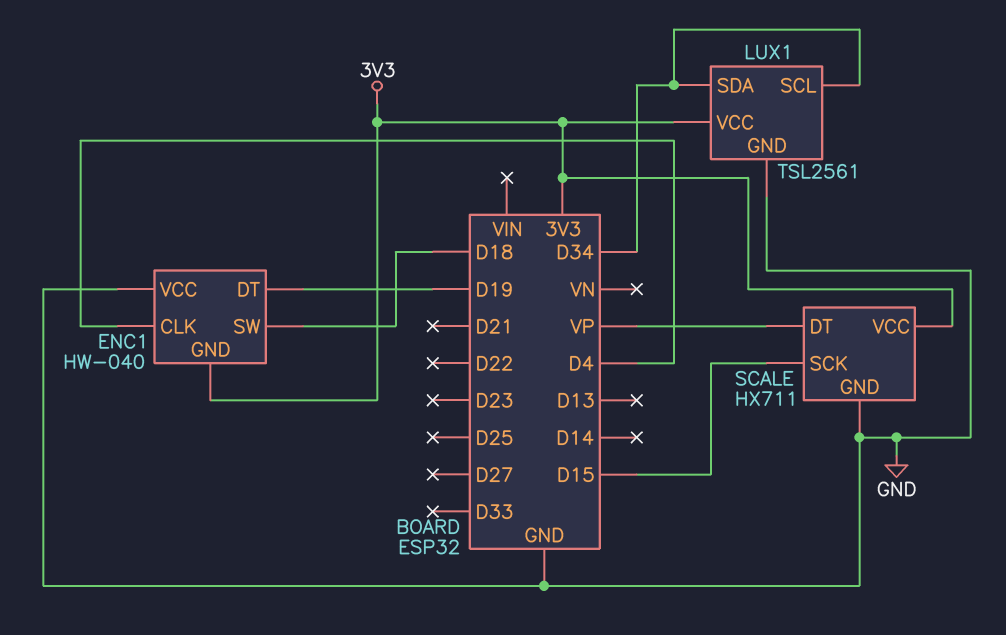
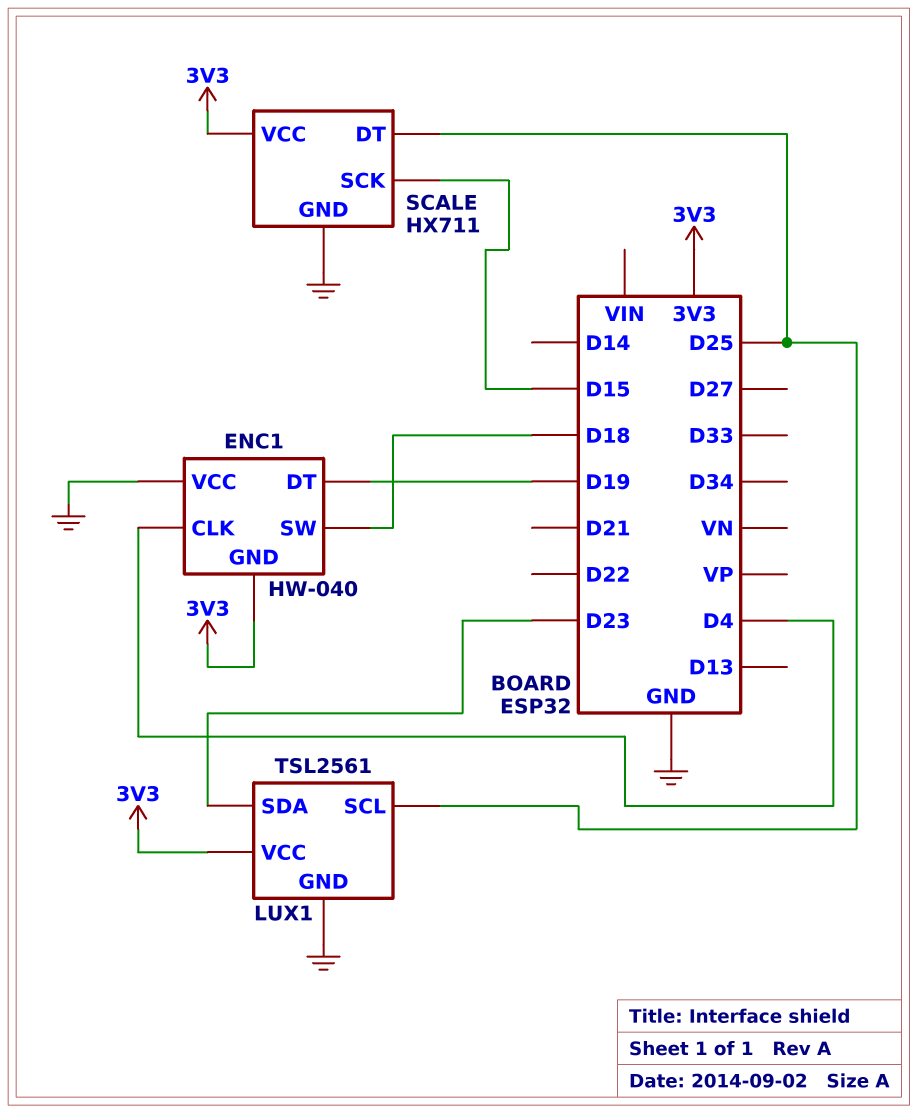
LUX1 pin SCL: D34 -> D25
LUX1 pin SDA: D34 -> D23
SCALE pin DT: VP -> D25

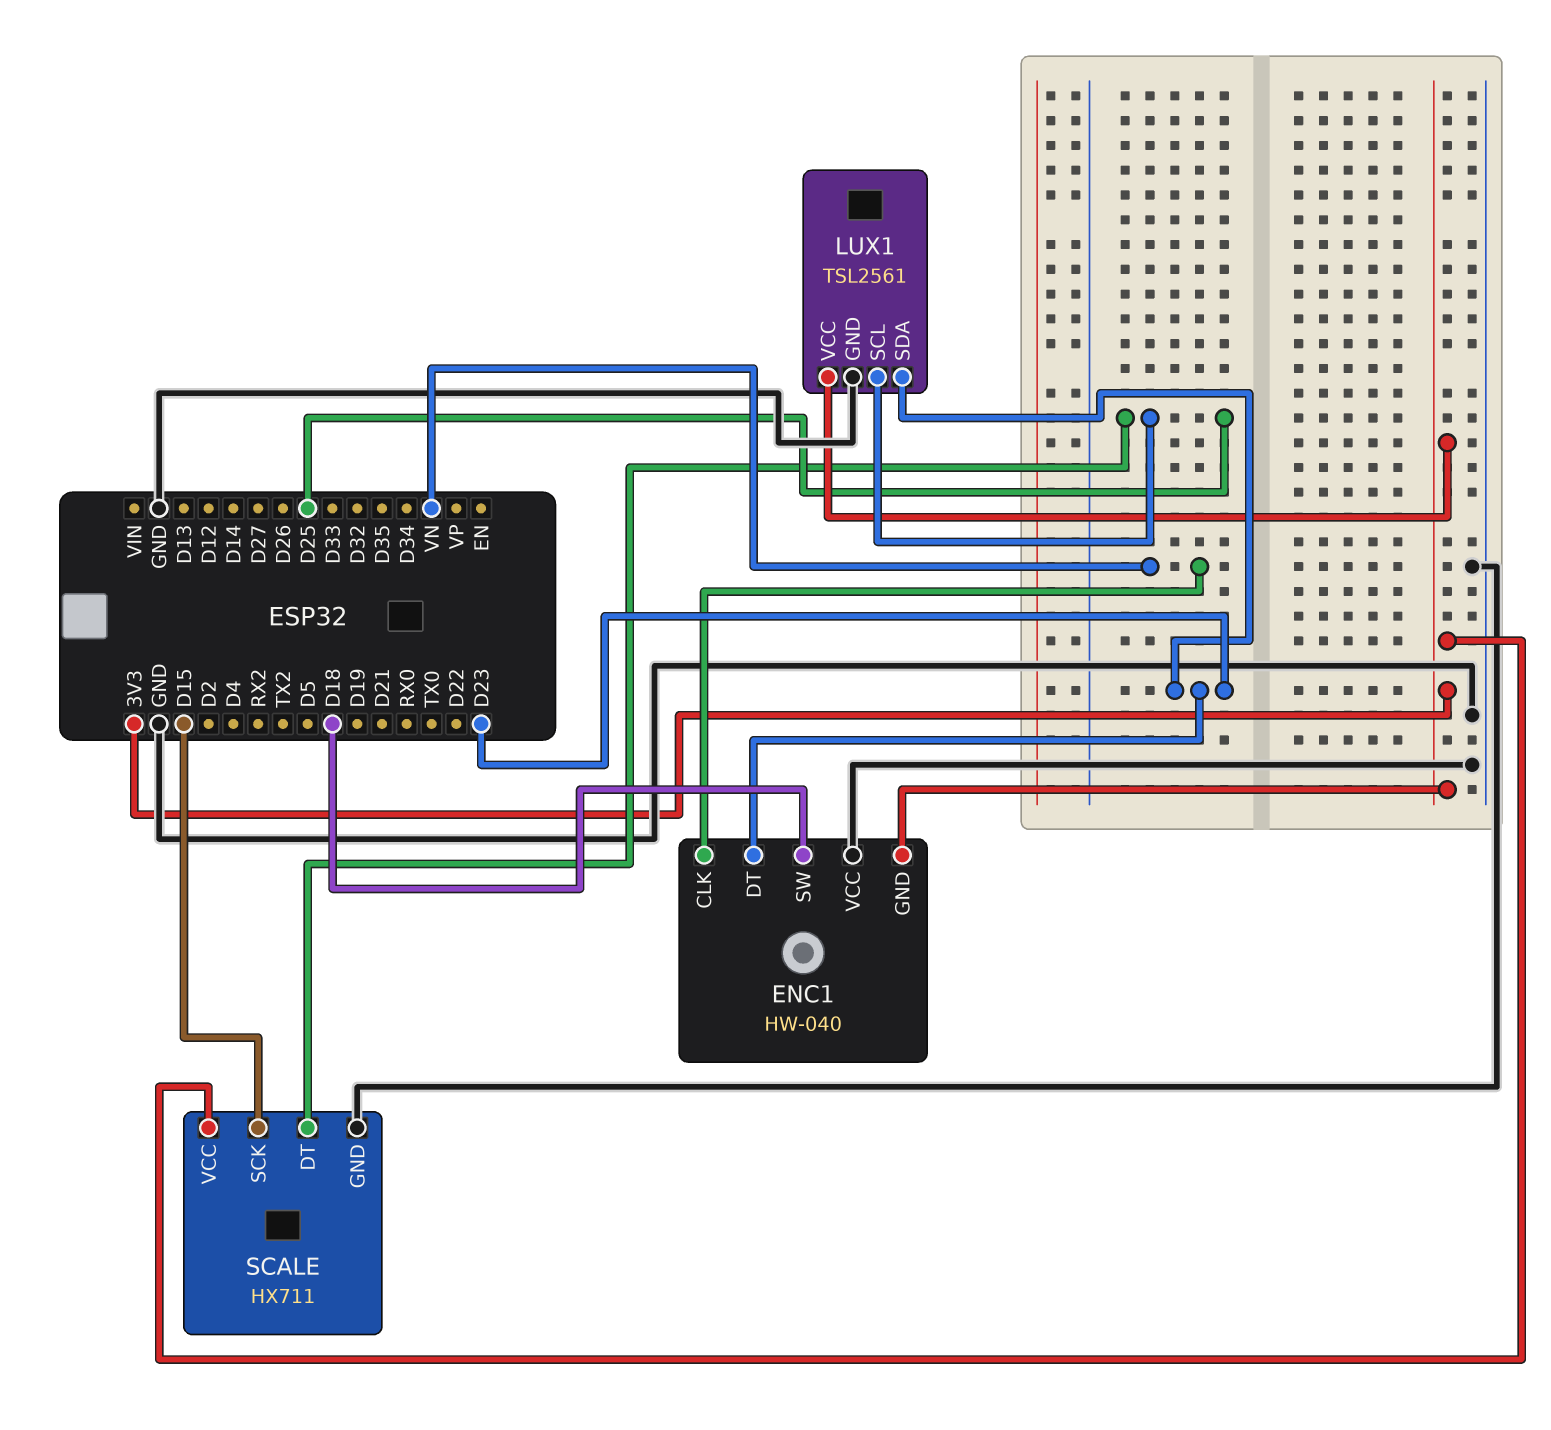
ENC1 pin CLK: D4 -> VN
ENC1 pin DT: D19 -> D23

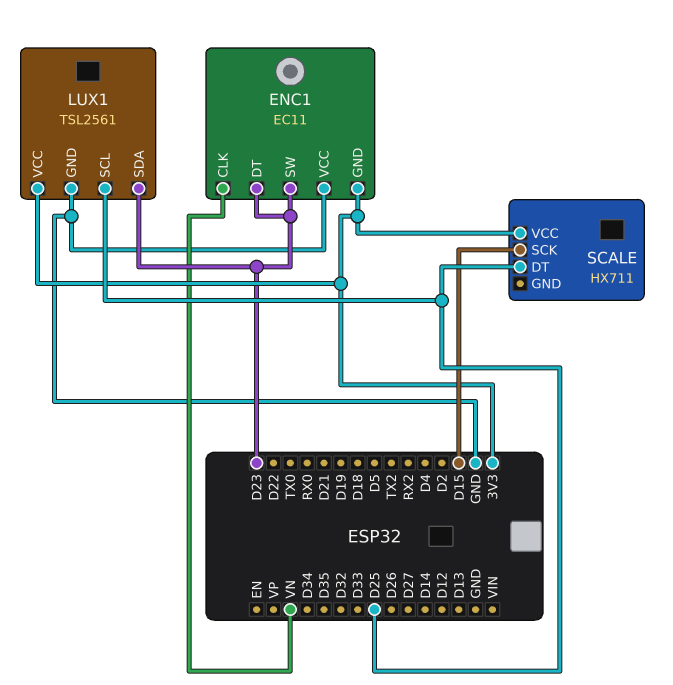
ENC1: HW-040 -> EC11
ENC1 pin SW: D18 -> D23
SCALE pin GND: GND -> none

